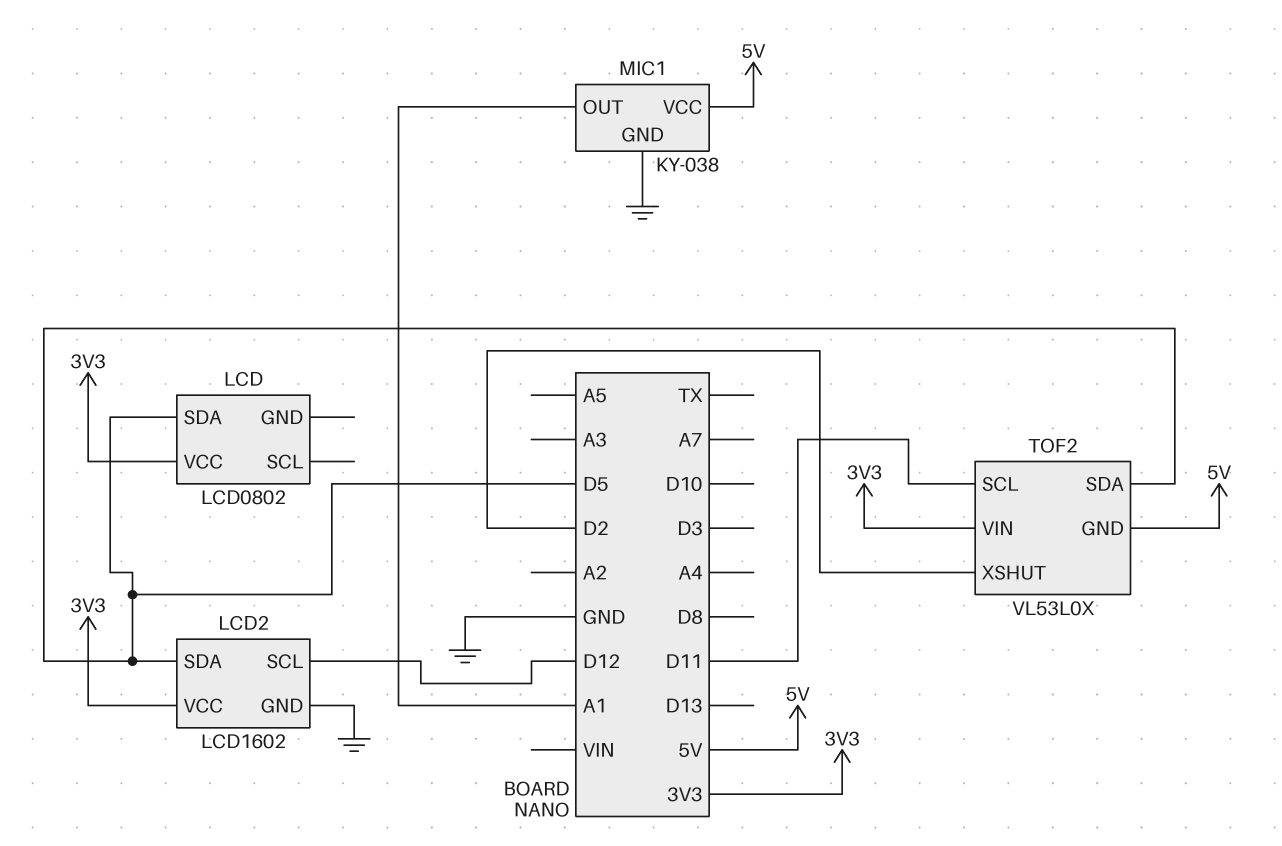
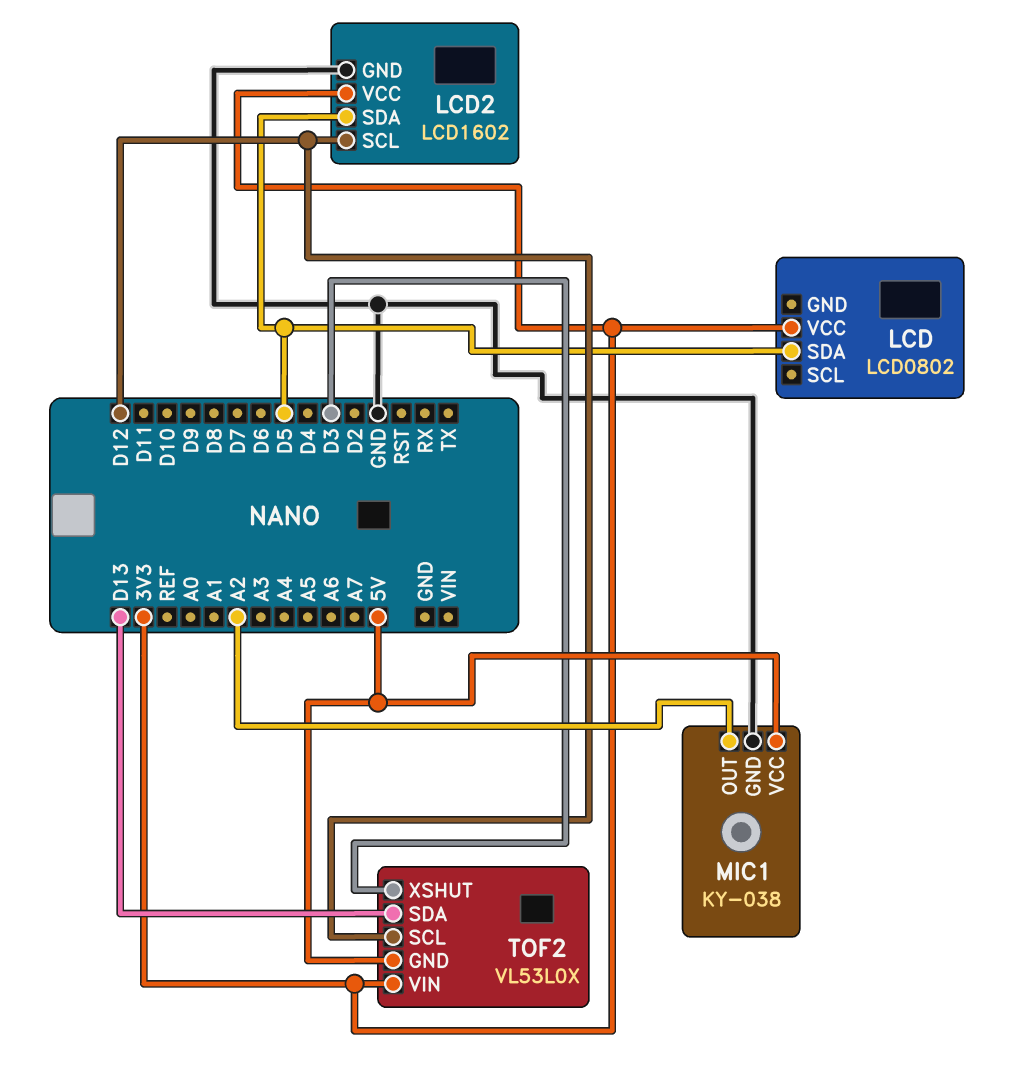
MIC1 pin OUT: A1 -> A2
TOF2 pin SCL: D11 -> D12
TOF2 pin SDA: D5 -> D13
TOF2 pin XSHUT: D2 -> D3

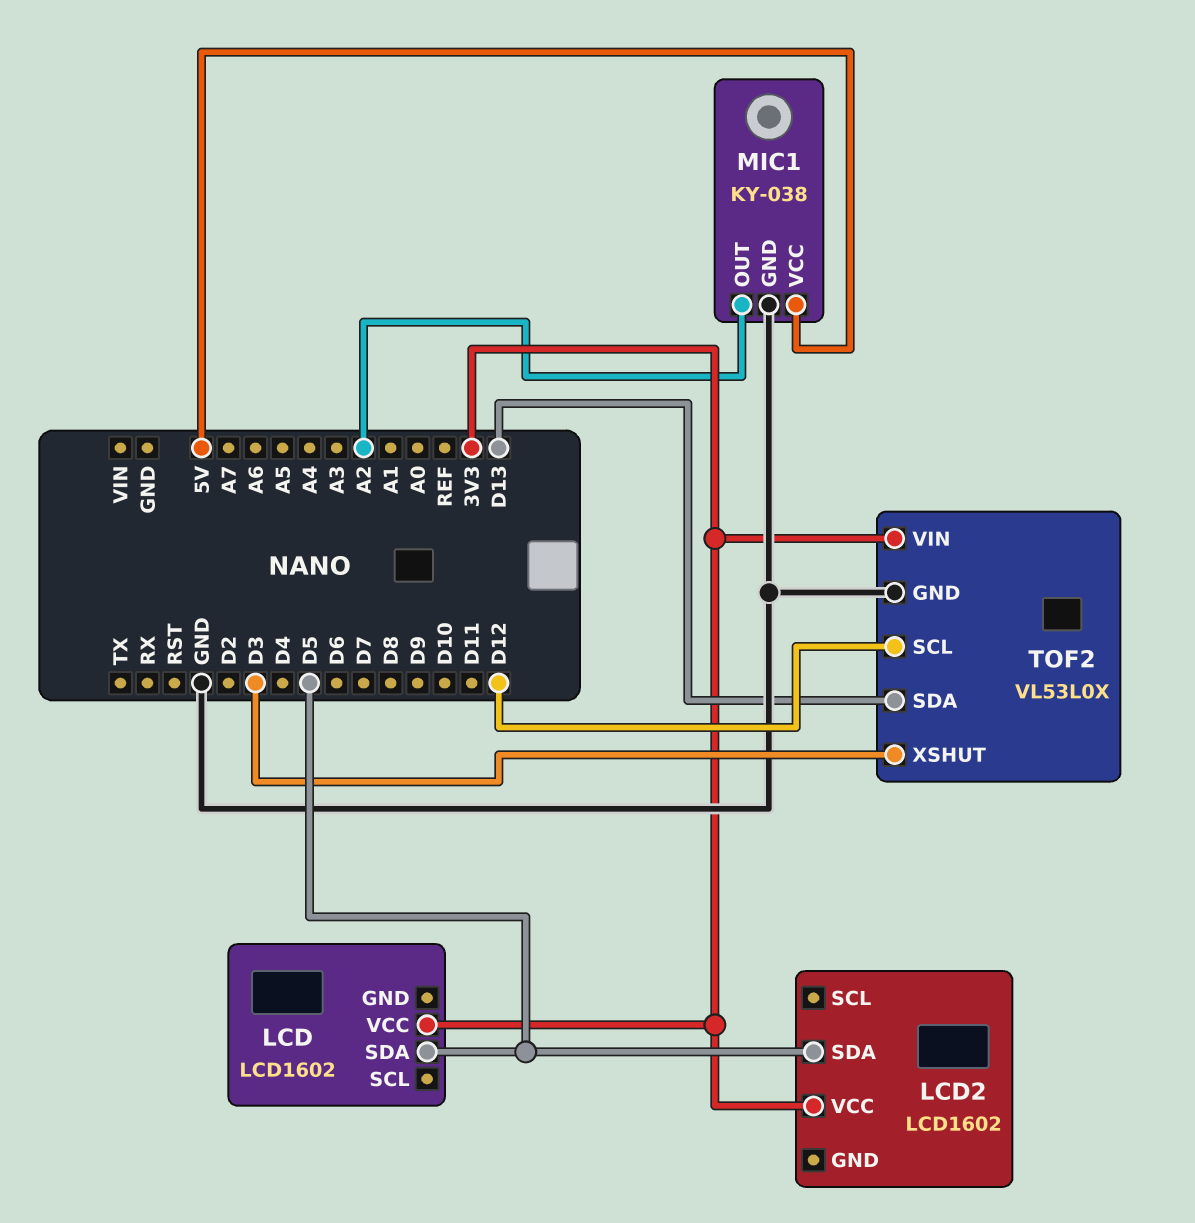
LCD: LCD0802 -> LCD1602
LCD2 pin GND: GND -> none
LCD2 pin SCL: D12 -> none
TOF2 pin GND: 5V -> GND

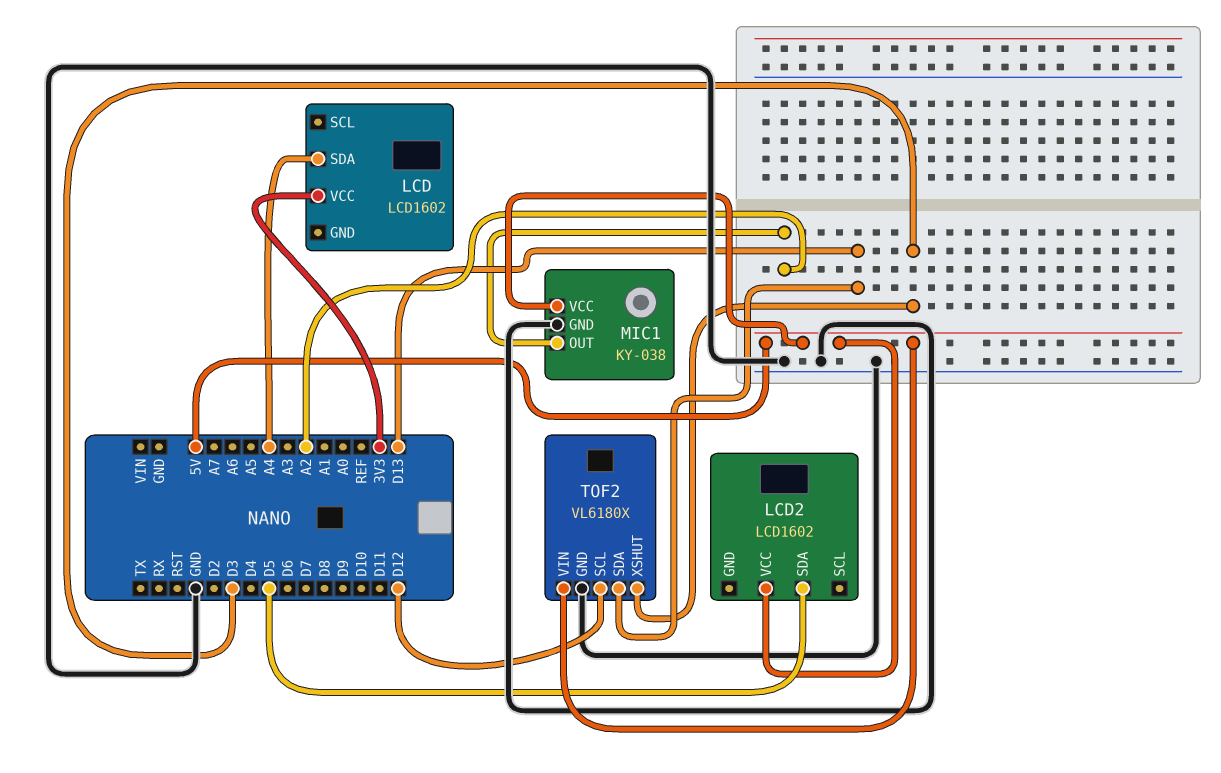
LCD pin SDA: D5 -> A4
LCD2 pin VCC: 3V3 -> 5V
TOF2: VL53L0X -> VL6180X
TOF2 pin VIN: 3V3 -> 5V

